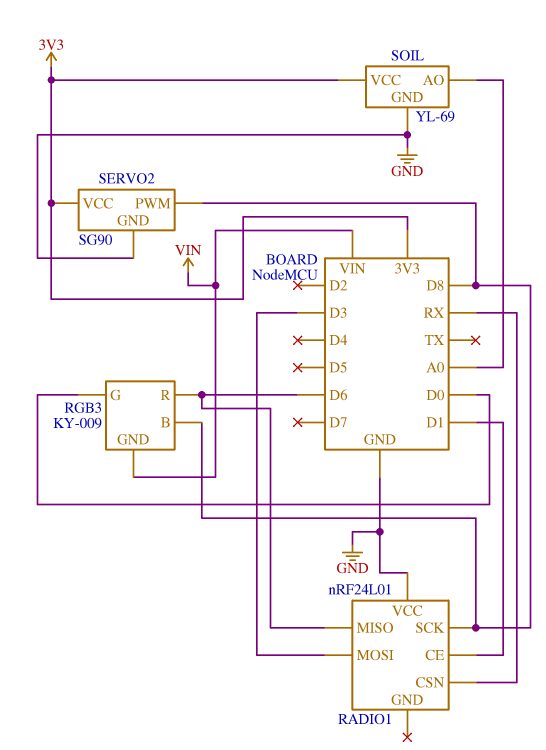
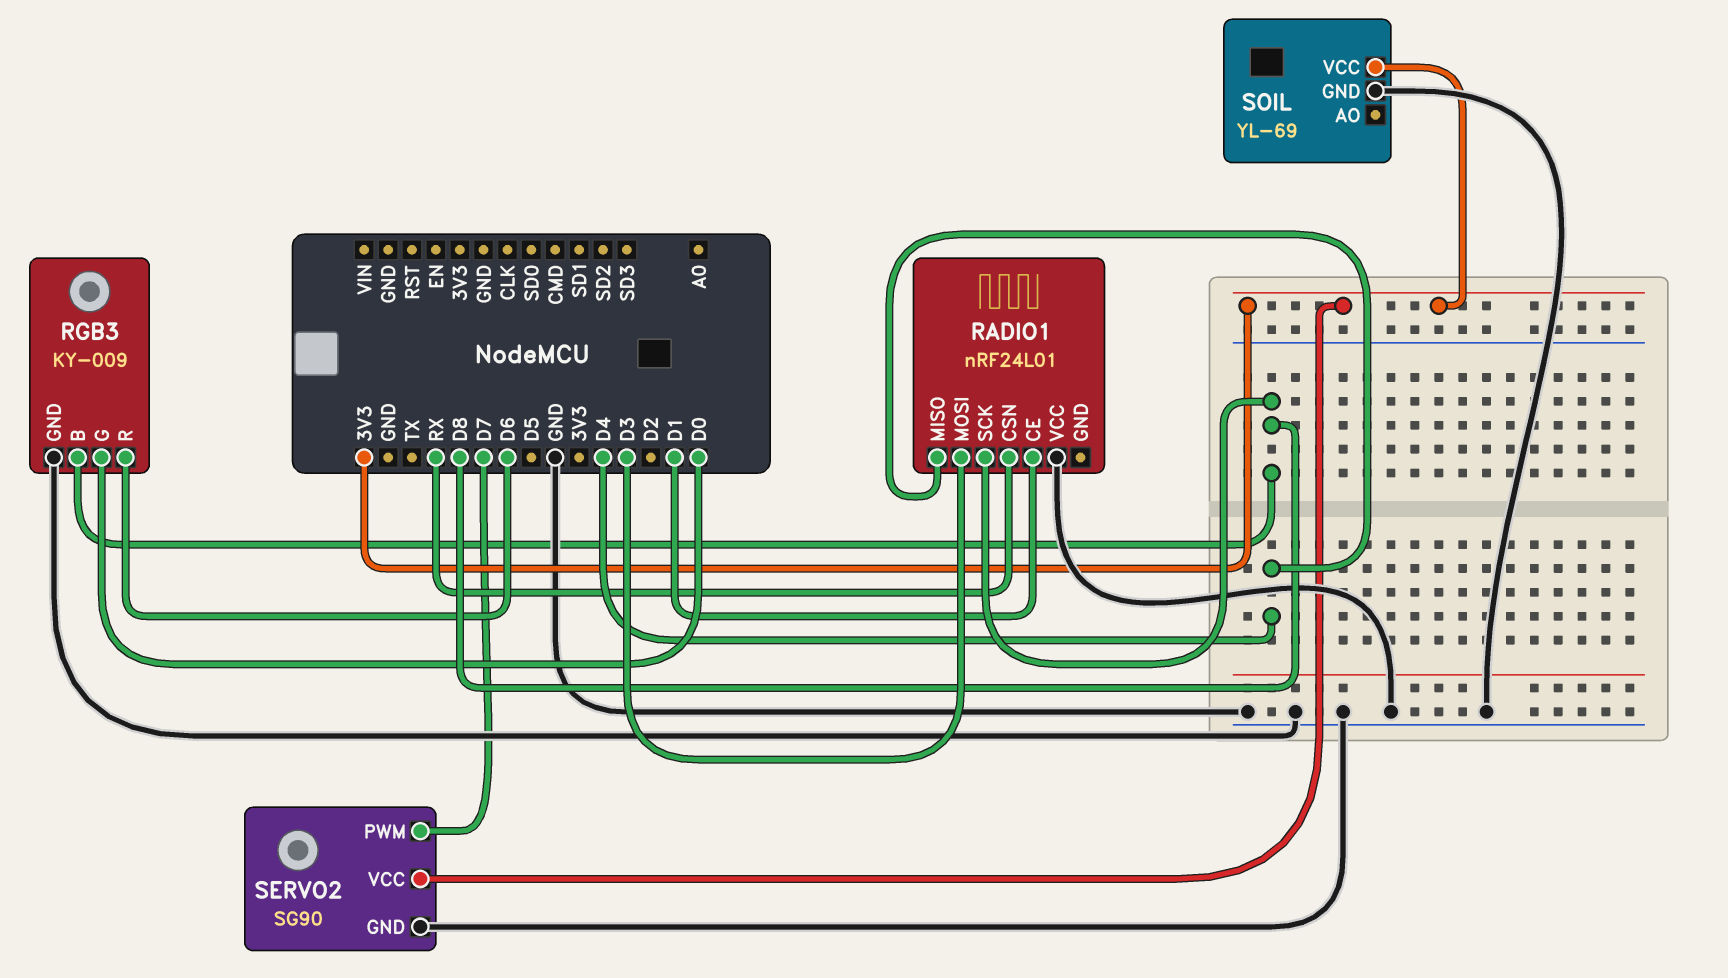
RADIO1 pin MISO: D6 -> D4
RGB3 pin GND: VIN -> GND
SERVO2 pin PWM: D8 -> D7
SOIL pin AO: A0 -> none

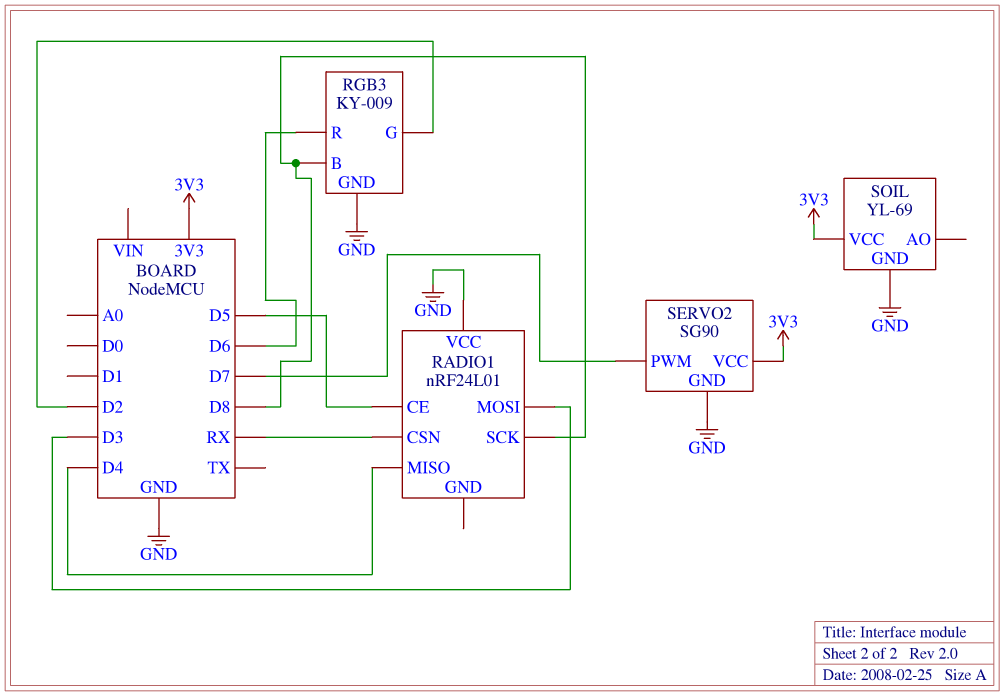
RADIO1 pin CE: D1 -> D5
RGB3 pin G: D0 -> D2

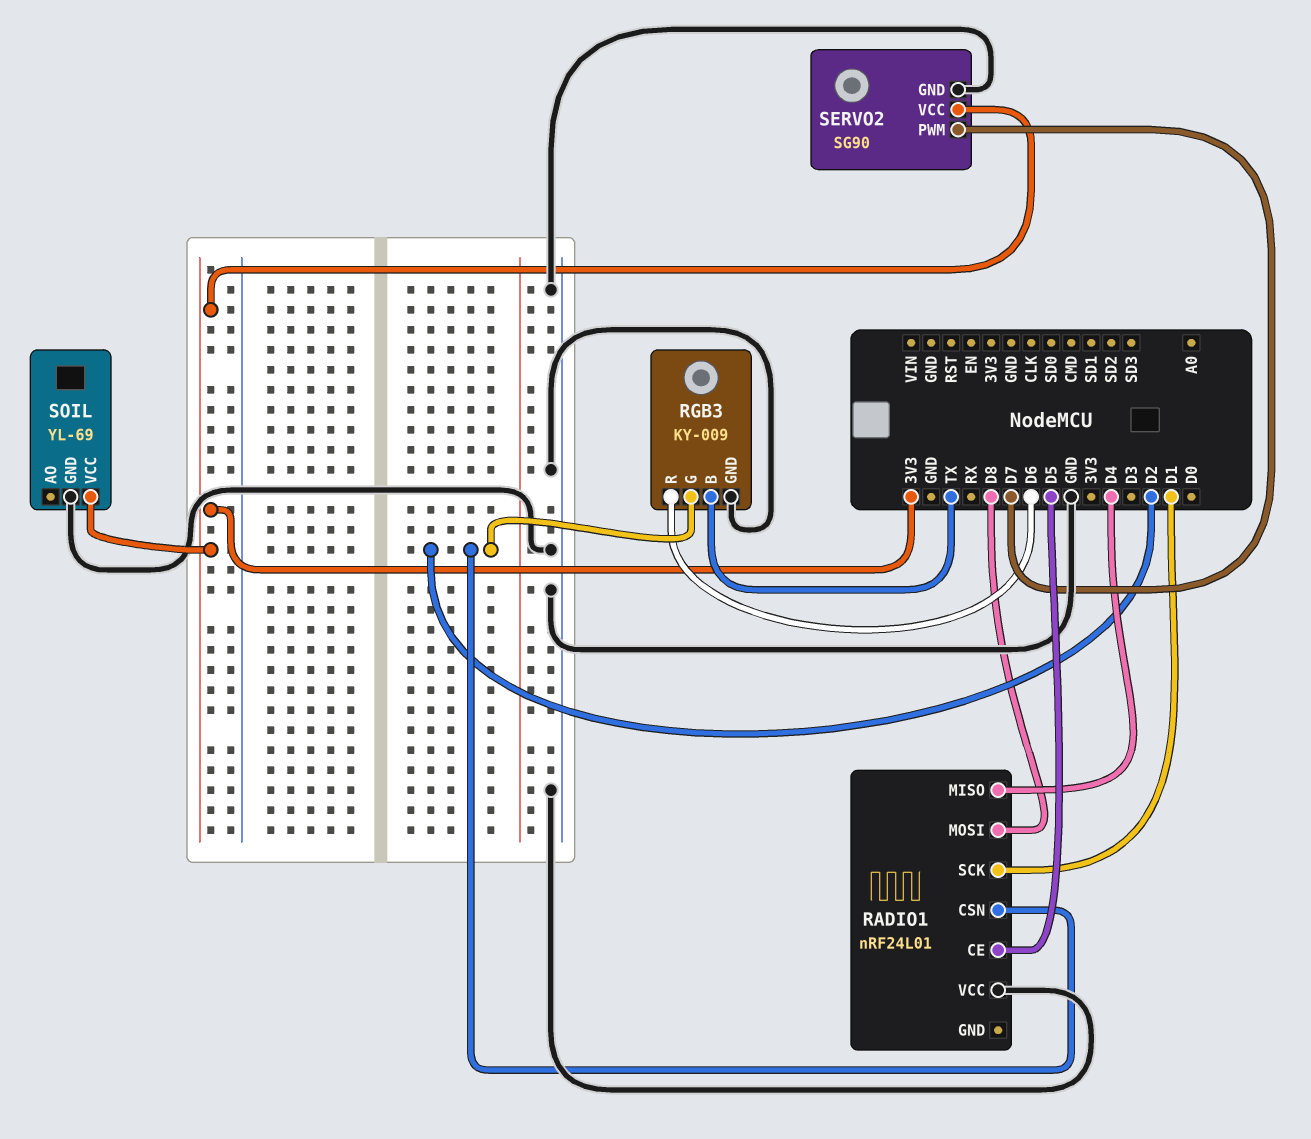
RADIO1 pin CSN: RX -> D2
RADIO1 pin MOSI: D3 -> D8
RADIO1 pin SCK: D8 -> D1
RGB3 pin B: D8 -> TX

